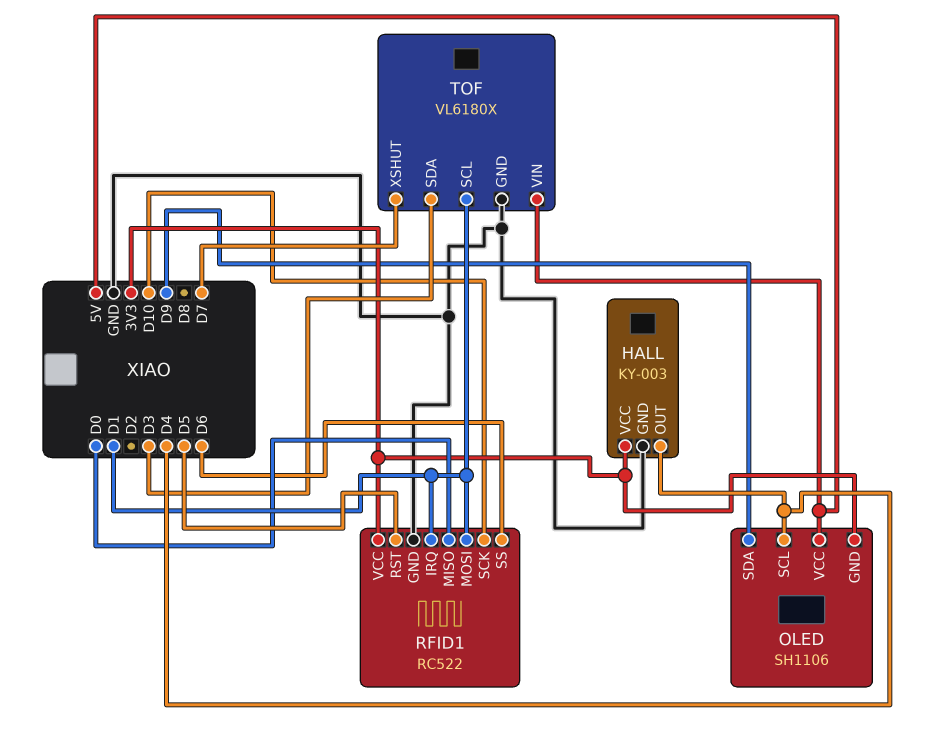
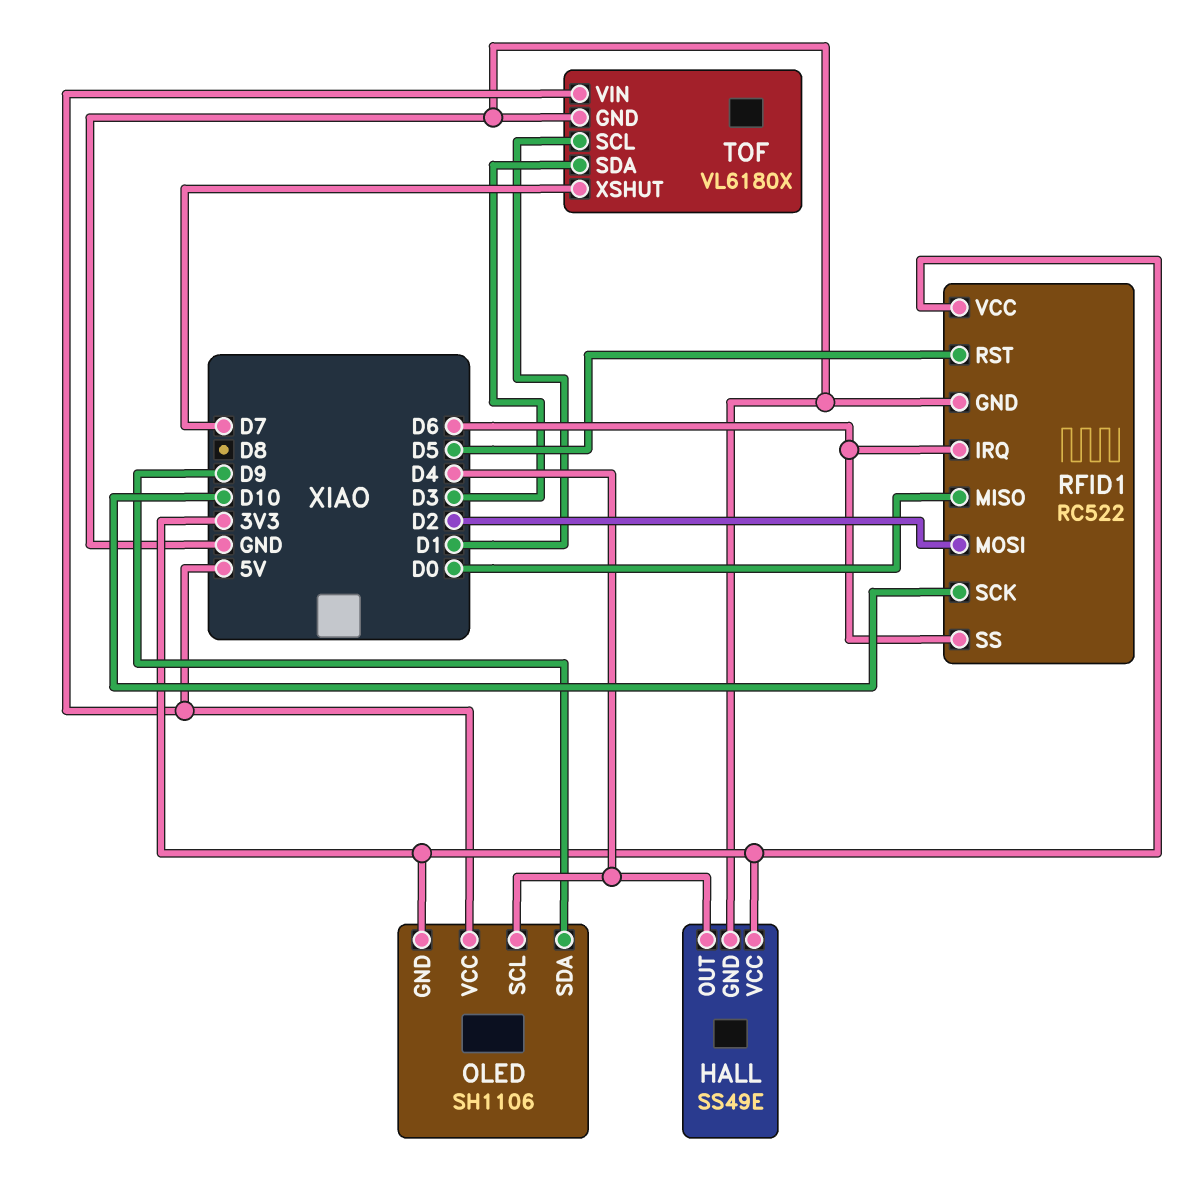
HALL: KY-003 -> SS49E
RFID1 pin IRQ: D1 -> D6
RFID1 pin MOSI: D1 -> D2

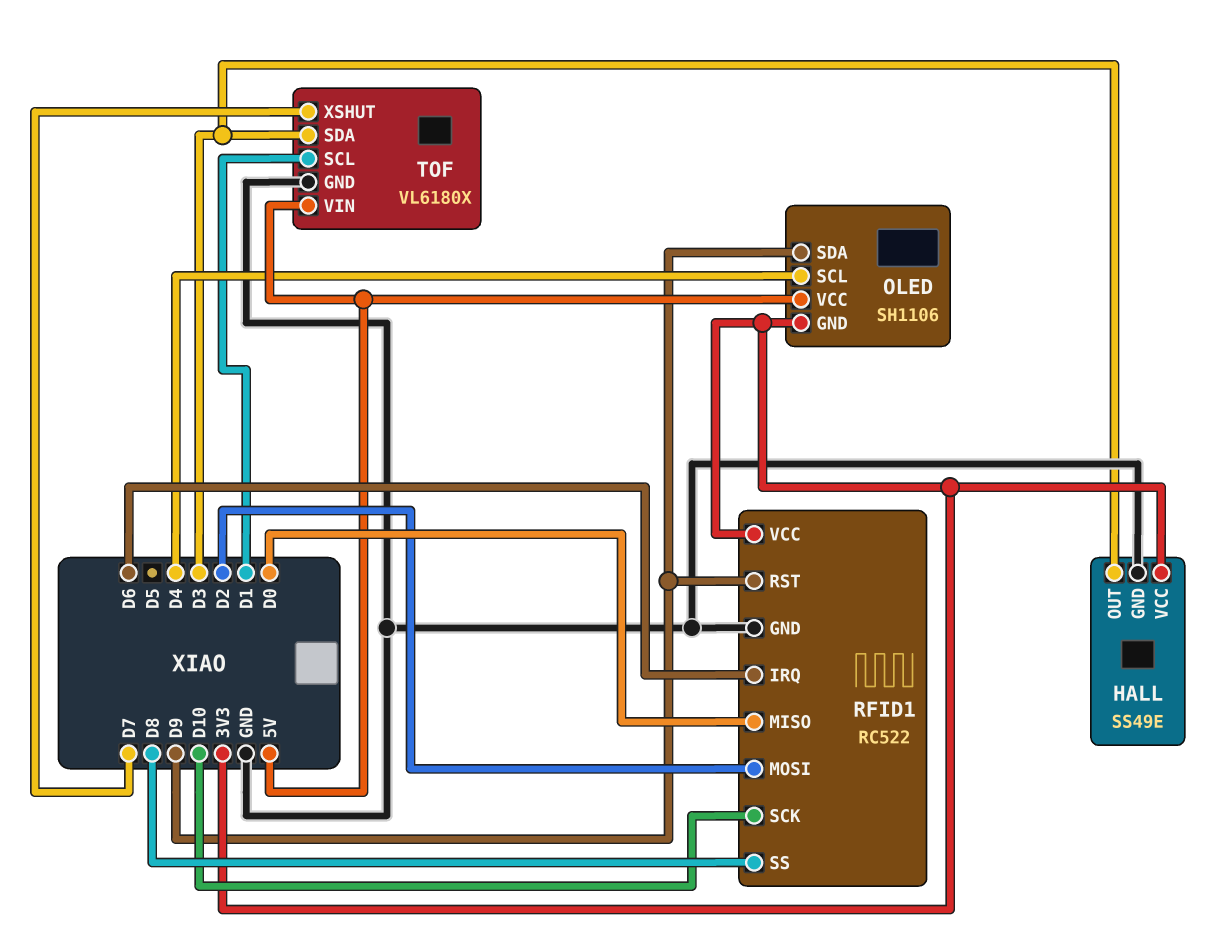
HALL pin OUT: D4 -> D3
RFID1 pin RST: D5 -> D9
RFID1 pin SS: D6 -> D8

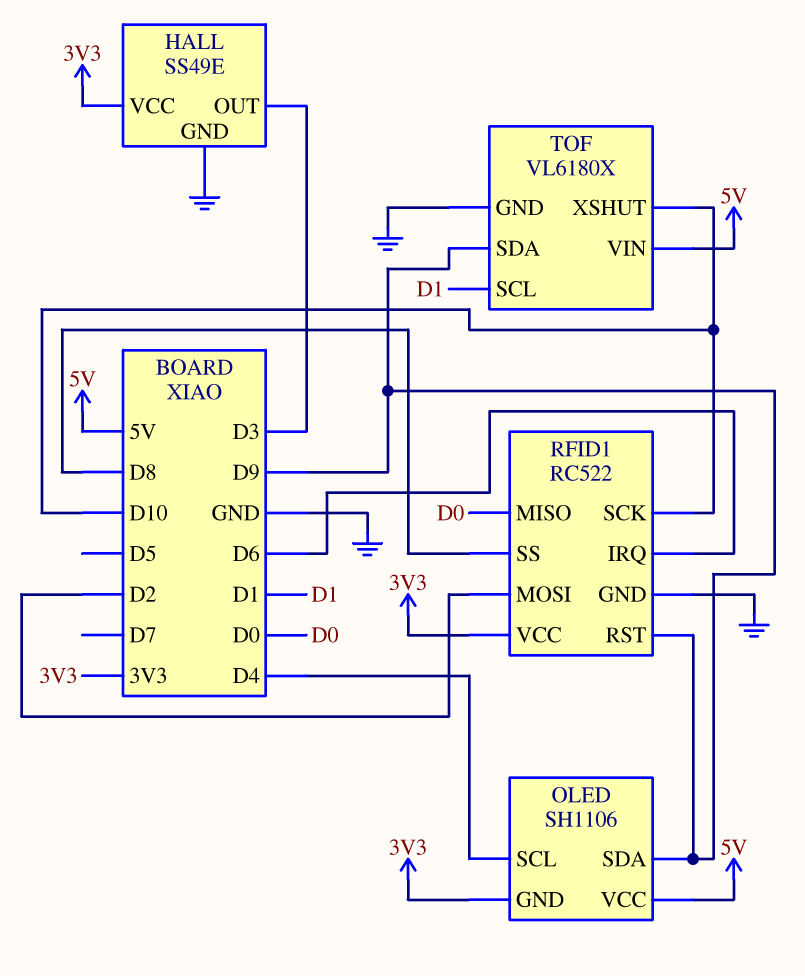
TOF pin SDA: D3 -> D9
TOF pin XSHUT: D7 -> D10

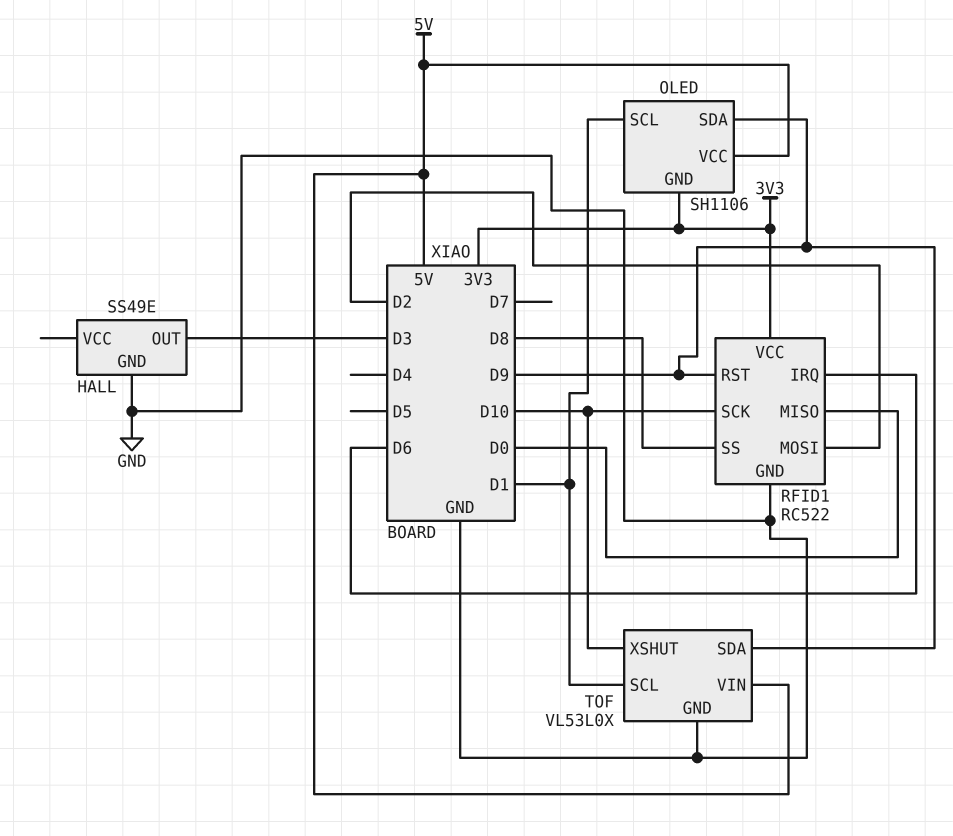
HALL pin VCC: 3V3 -> none
OLED pin SCL: D4 -> D1
TOF: VL6180X -> VL53L0X

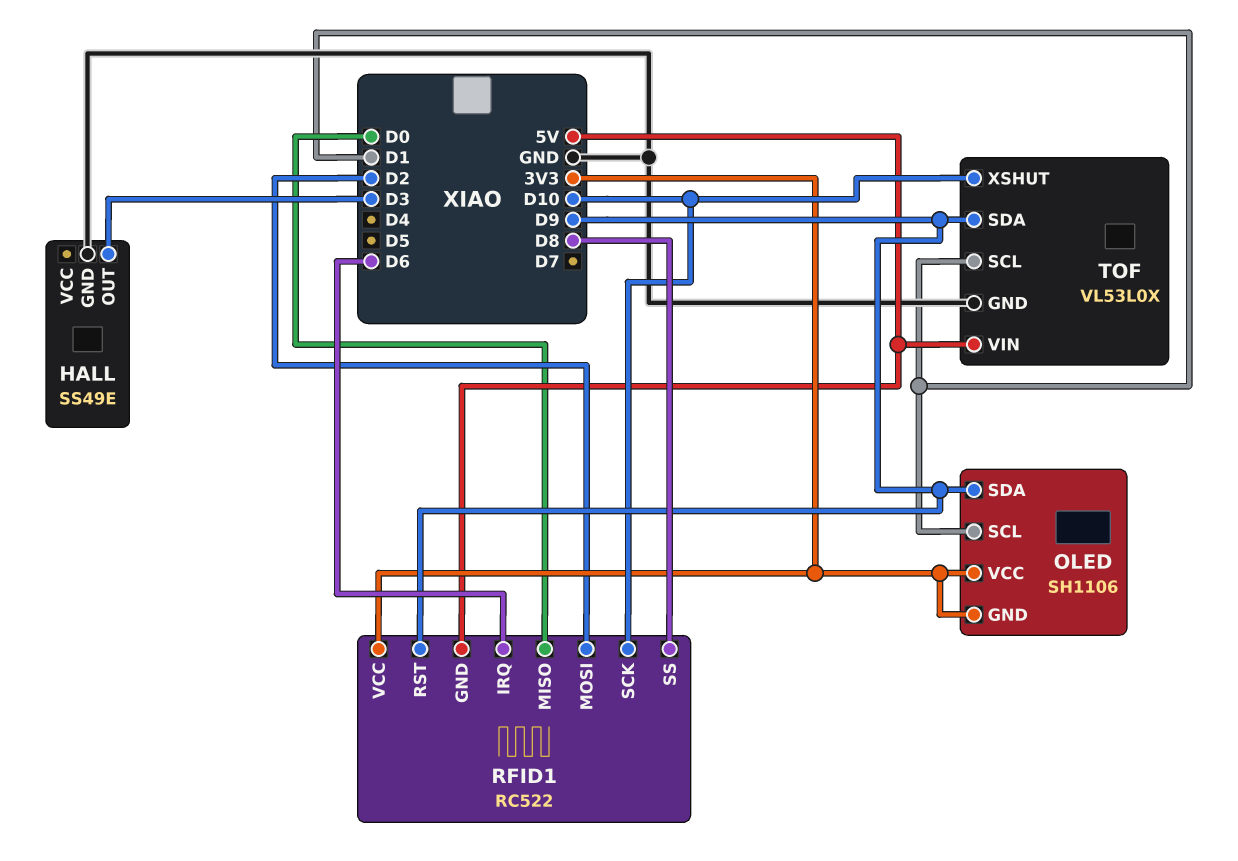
OLED pin VCC: 5V -> 3V3
RFID1 pin GND: GND -> 5V

